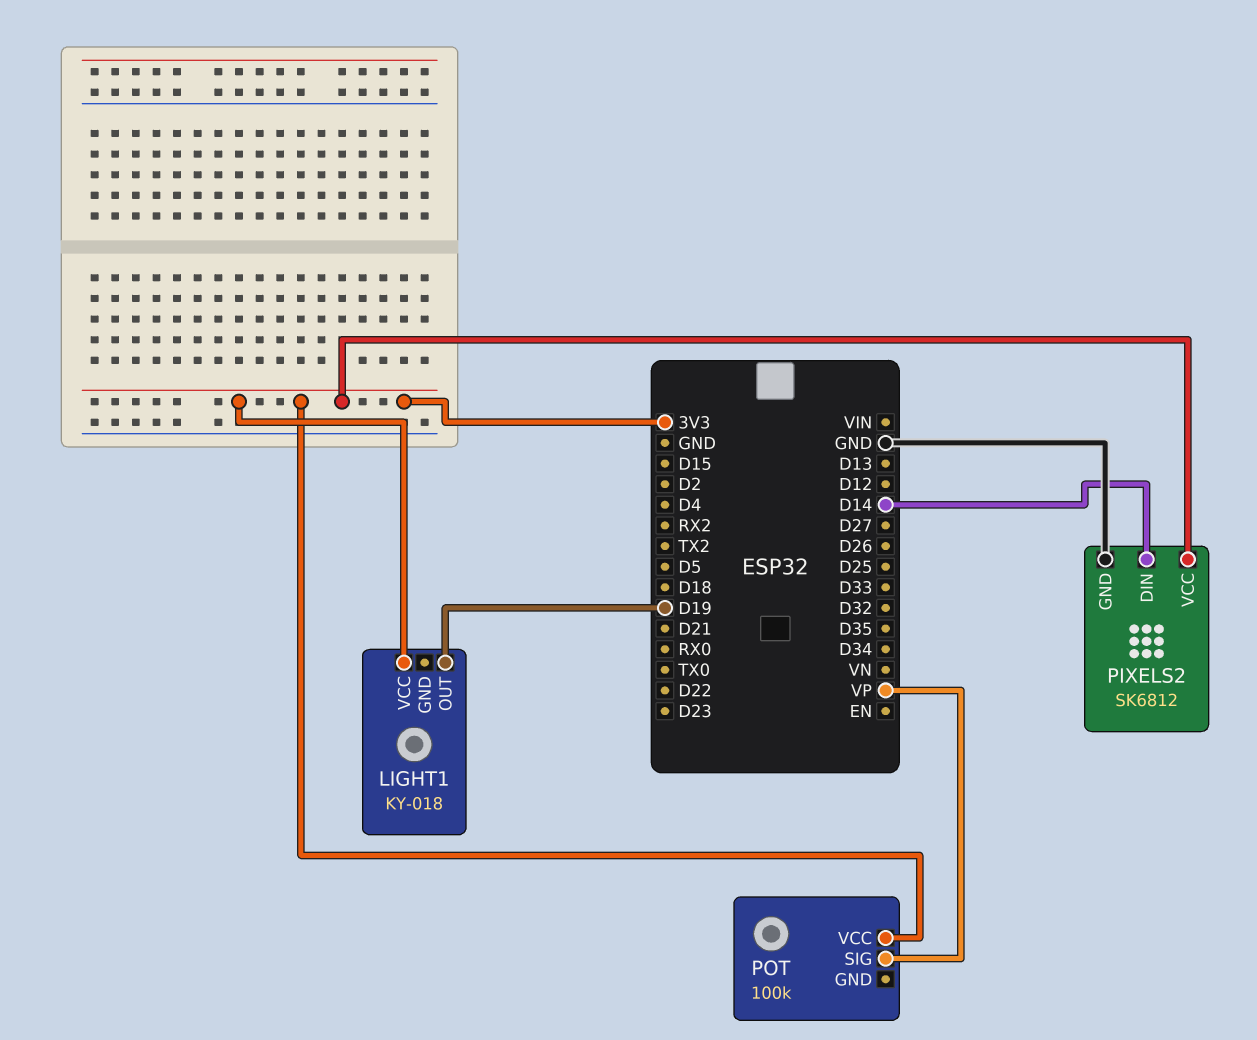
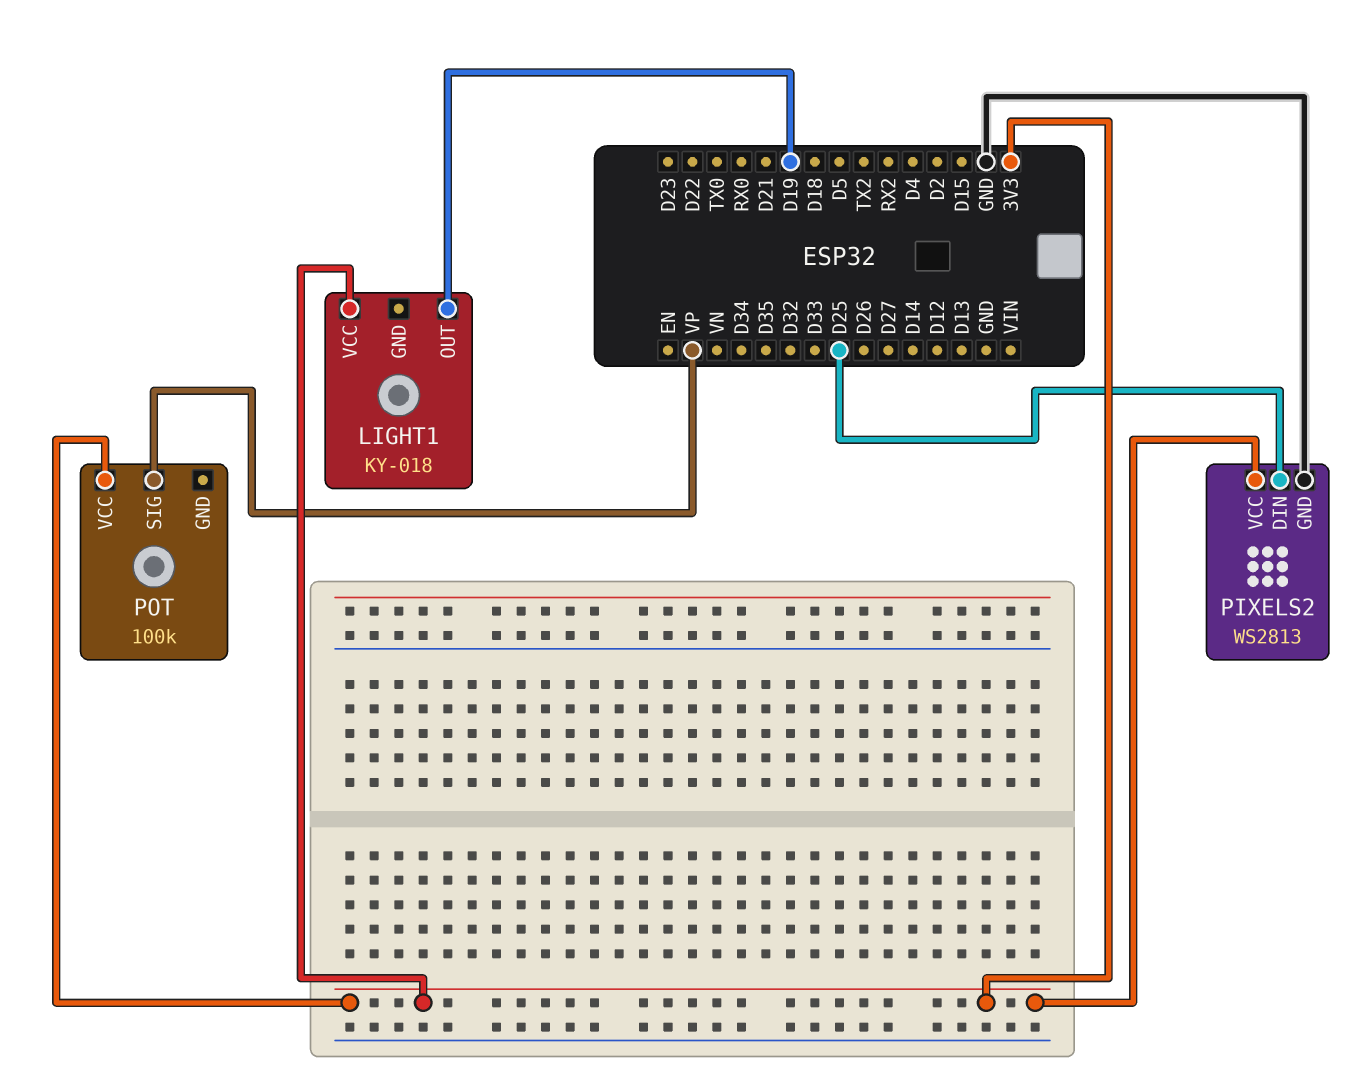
PIXELS2: SK6812 -> WS2813
PIXELS2 pin DIN: D14 -> D25

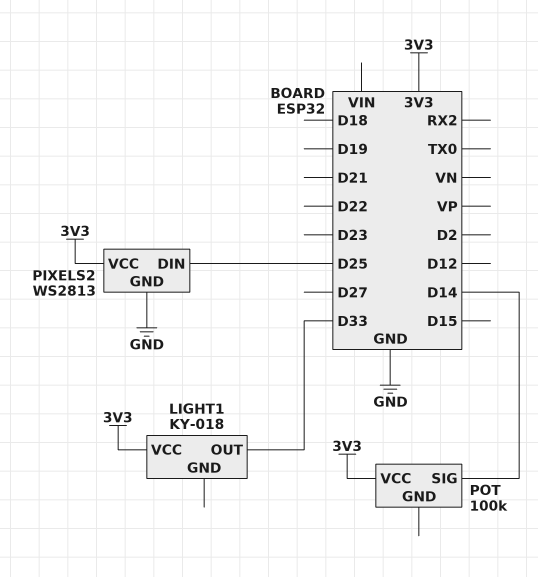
LIGHT1 pin OUT: D19 -> D33
POT pin SIG: VP -> D14

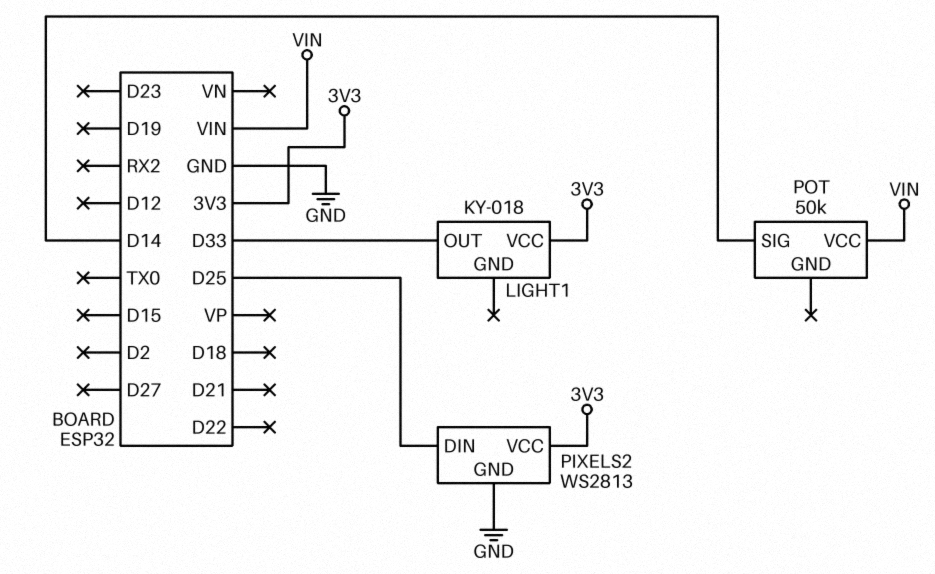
POT: 100k -> 50k
POT pin VCC: 3V3 -> VIN

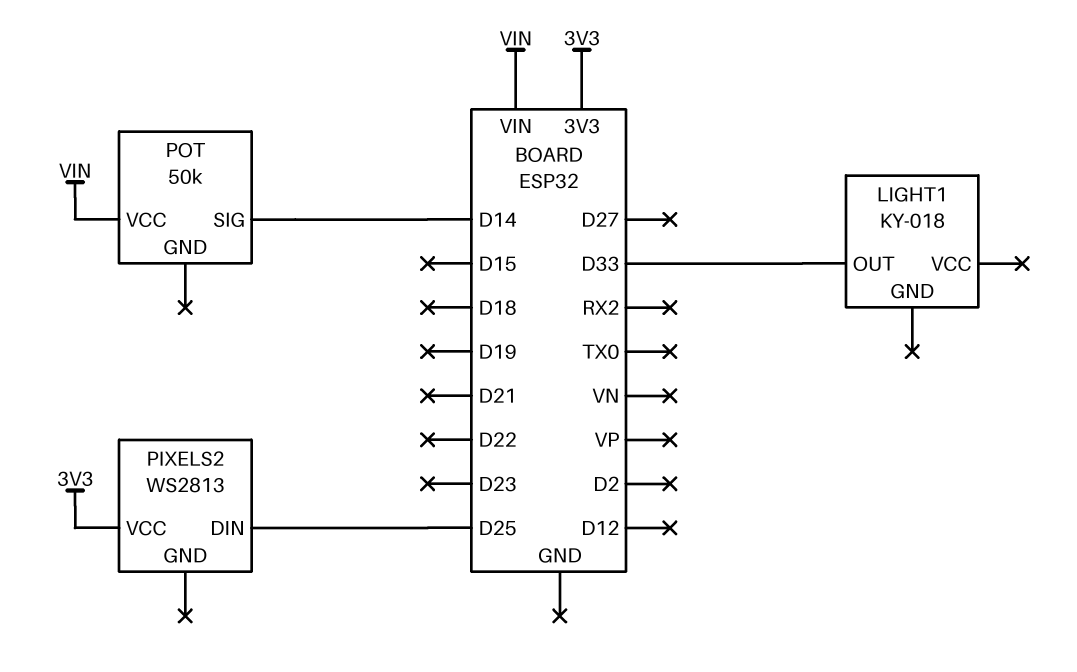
LIGHT1 pin VCC: 3V3 -> none
PIXELS2 pin GND: GND -> none

